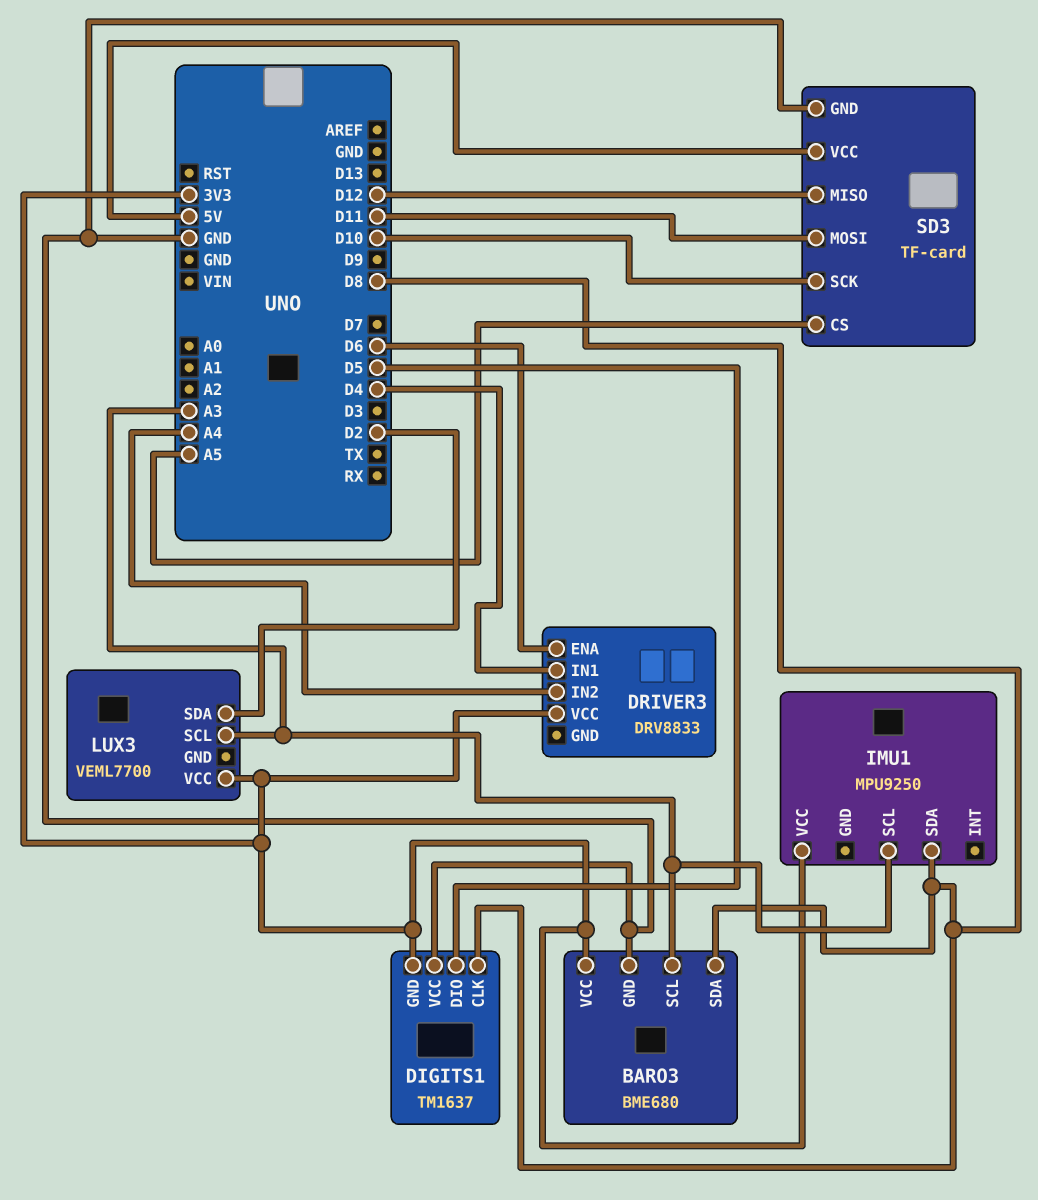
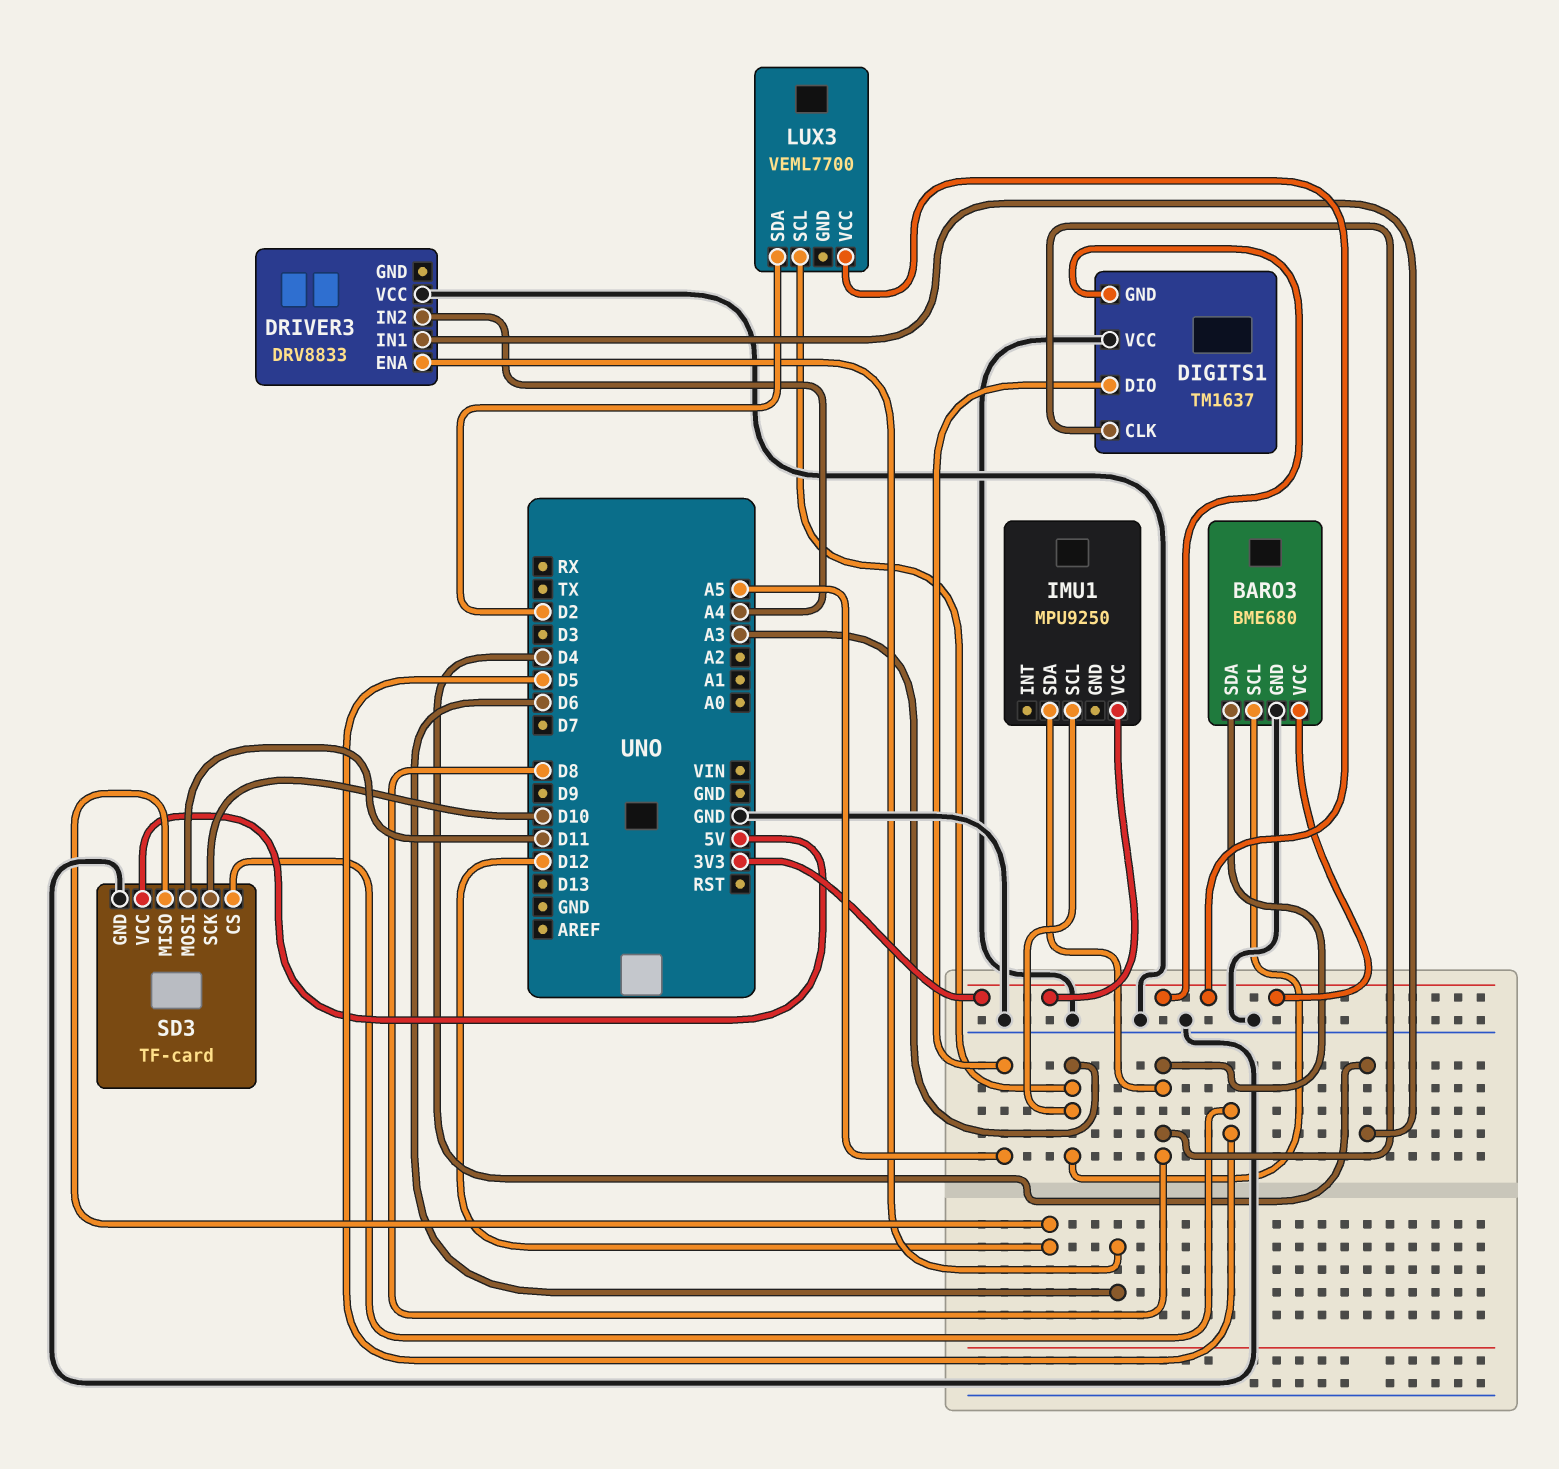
DIGITS1 pin DIO: D5 -> A5
DRIVER3 pin VCC: 3V3 -> GND
SD3 pin CS: A5 -> D5

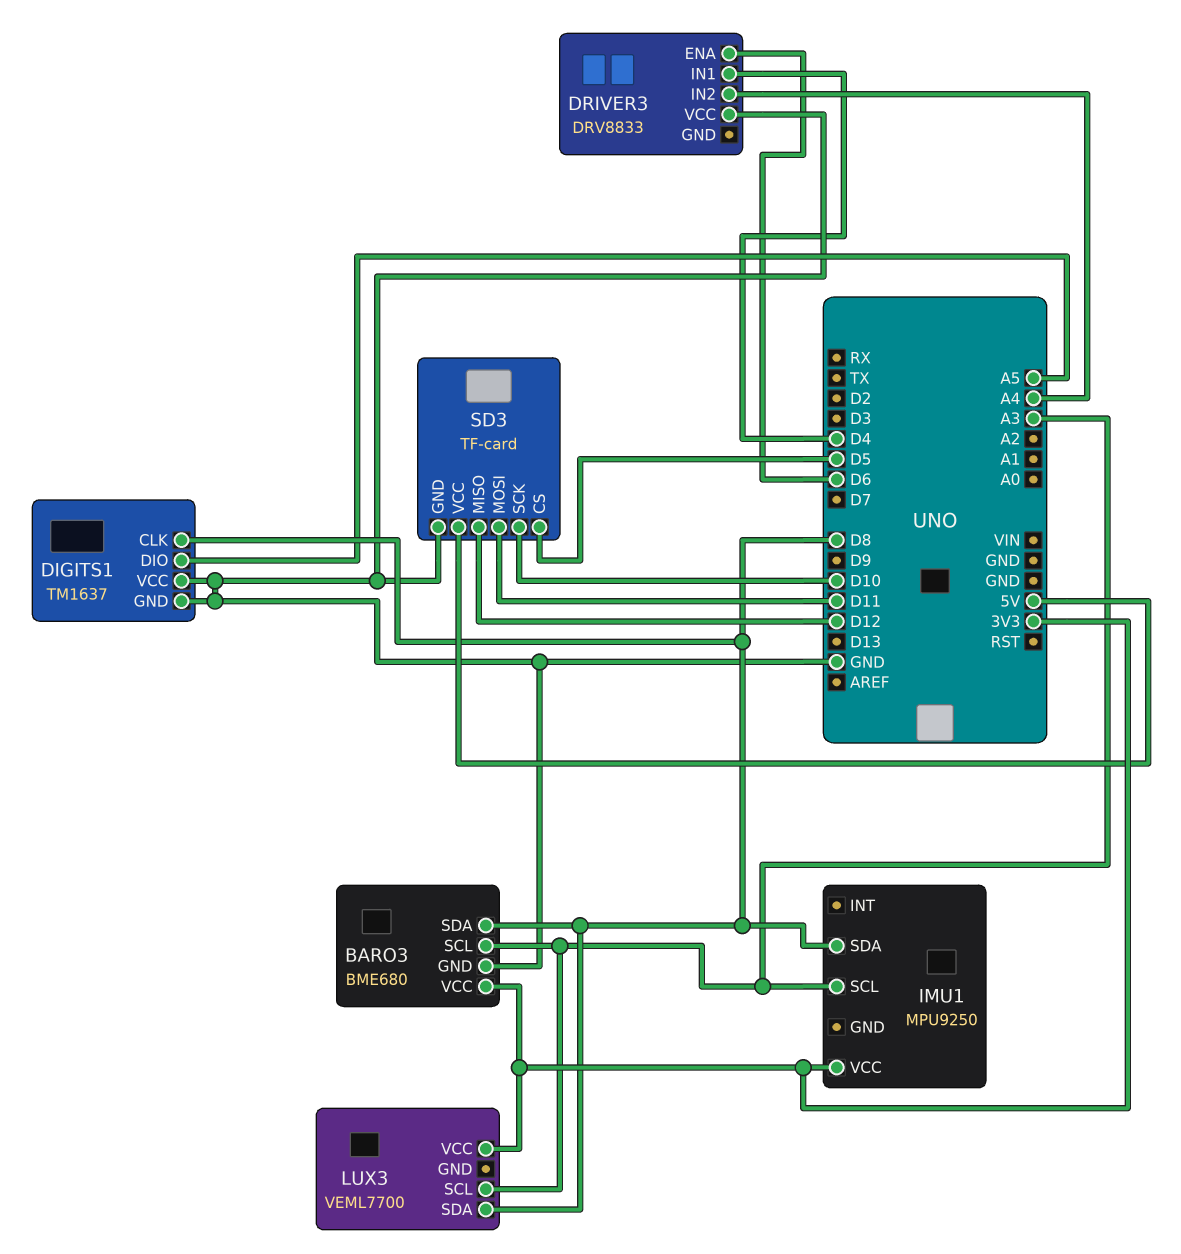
DIGITS1 pin GND: 3V3 -> GND
LUX3 pin SDA: D2 -> D8

